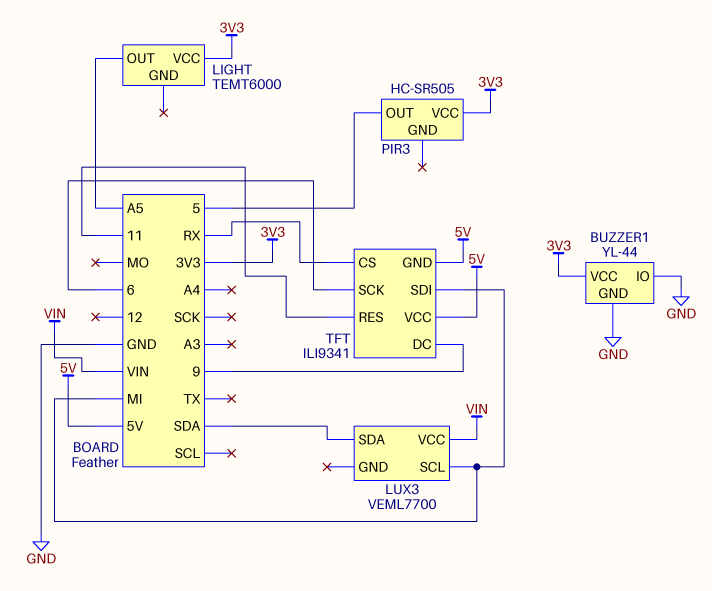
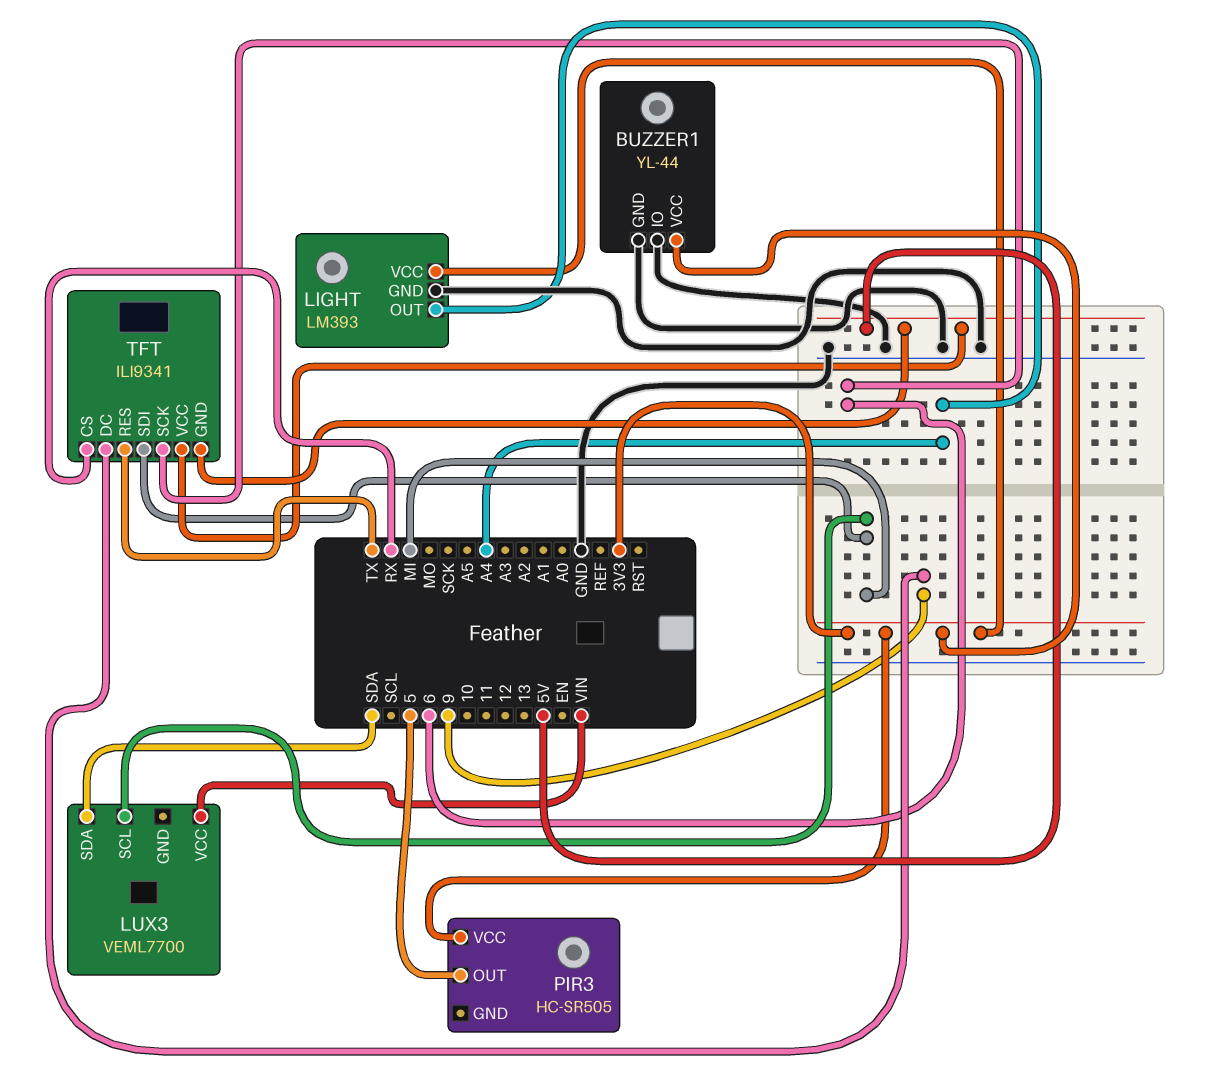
LIGHT: TEMT6000 -> LM393
LIGHT pin GND: none -> GND
LIGHT pin OUT: A5 -> A4
TFT pin RES: 11 -> TX

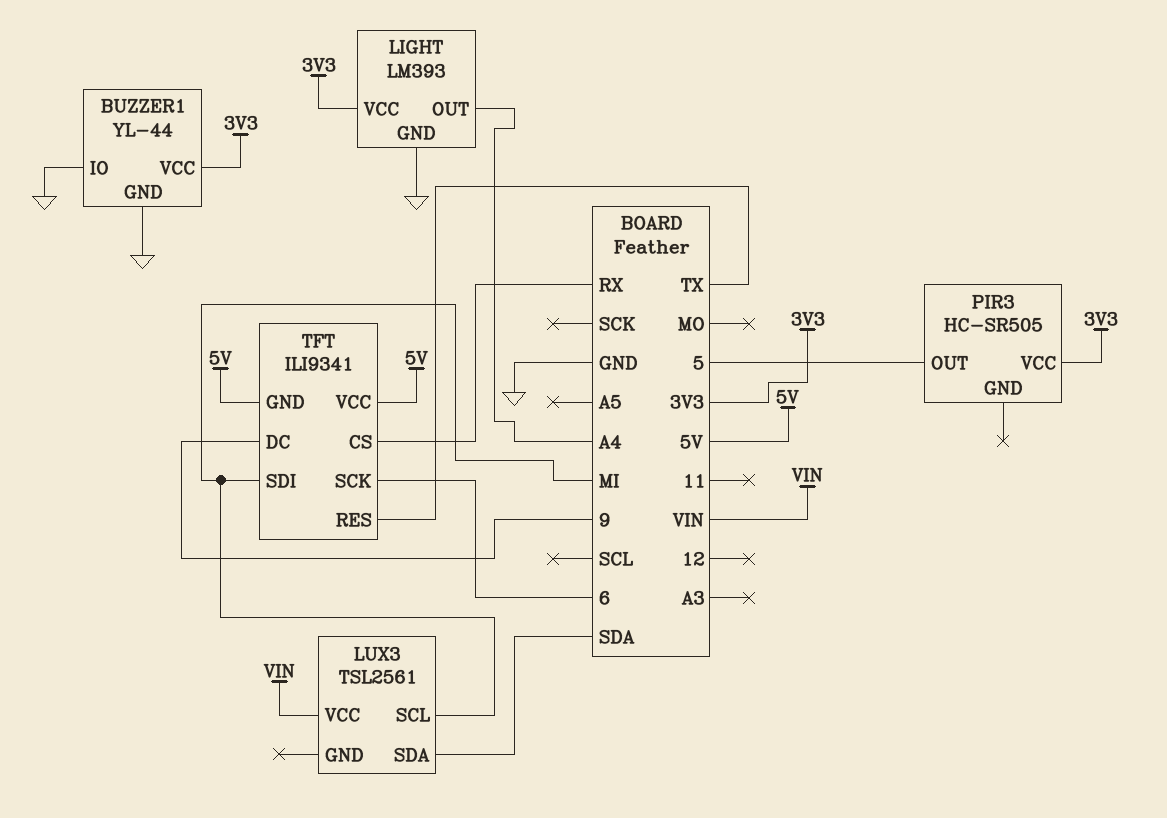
LUX3: VEML7700 -> TSL2561

